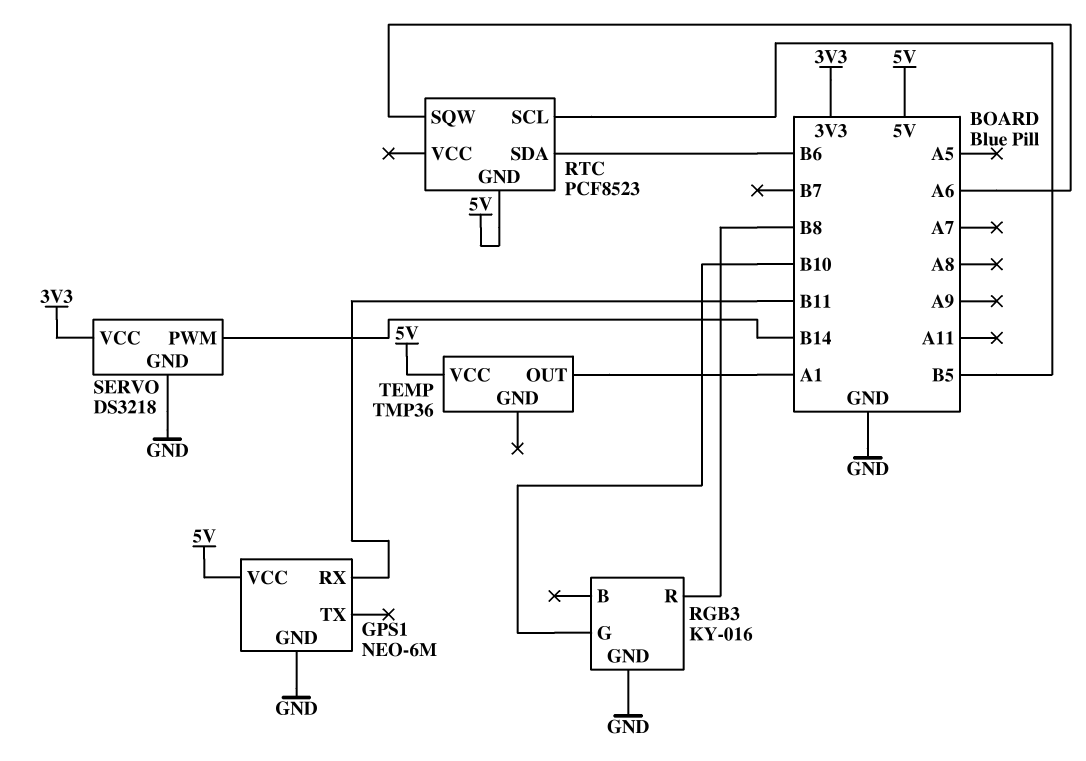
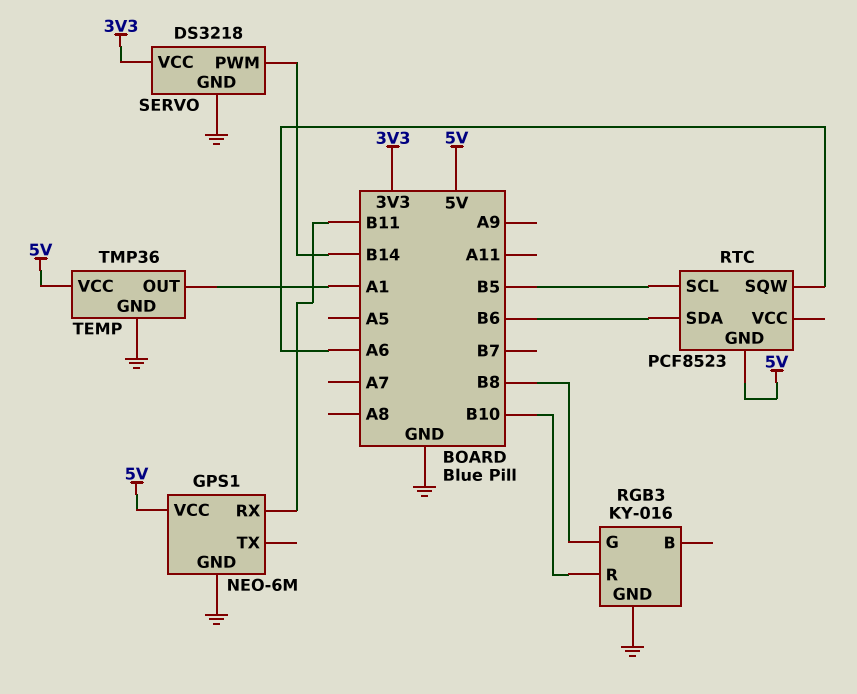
RGB3 pin G: B10 -> B8
RGB3 pin R: B8 -> B10
TEMP pin GND: none -> GND

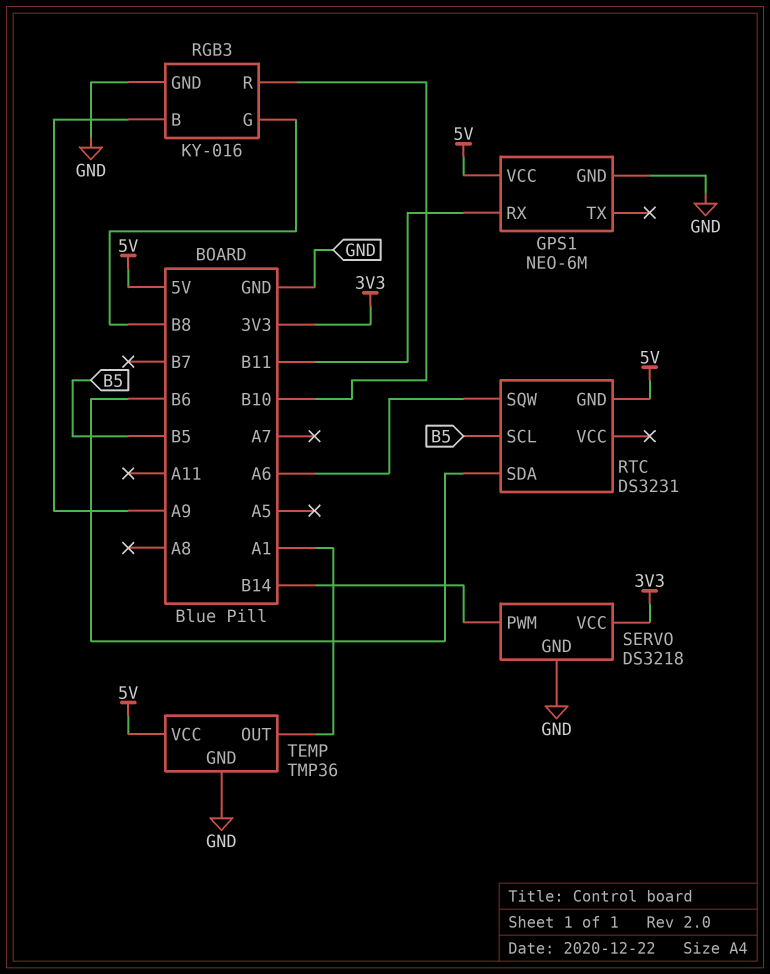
RGB3 pin B: none -> A9
RTC: PCF8523 -> DS3231

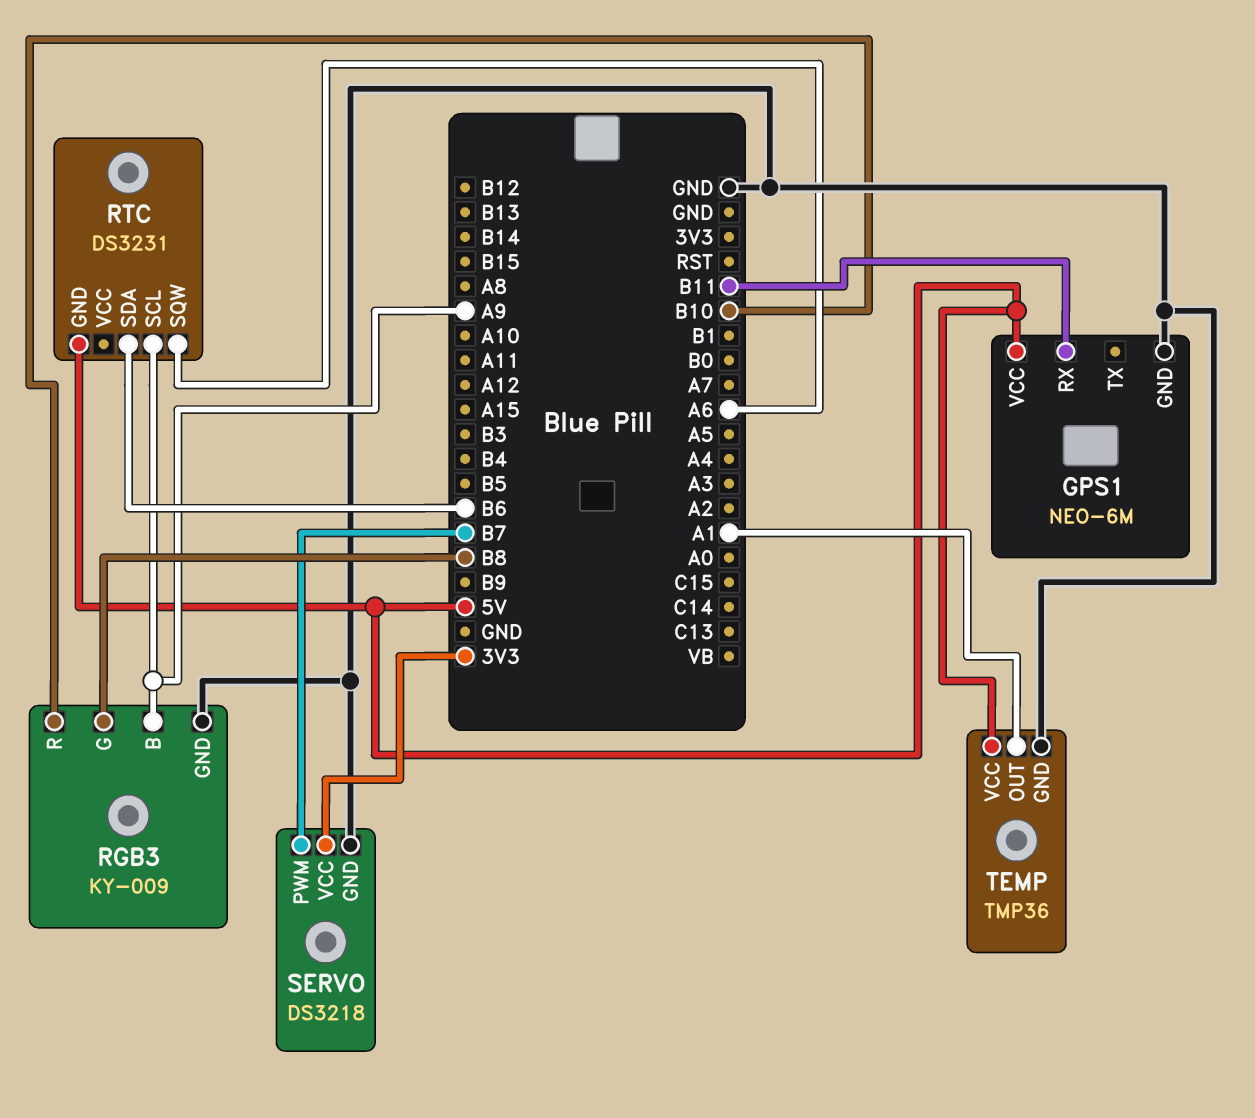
RGB3: KY-016 -> KY-009
RTC pin SCL: B5 -> A9
SERVO pin PWM: B14 -> B7

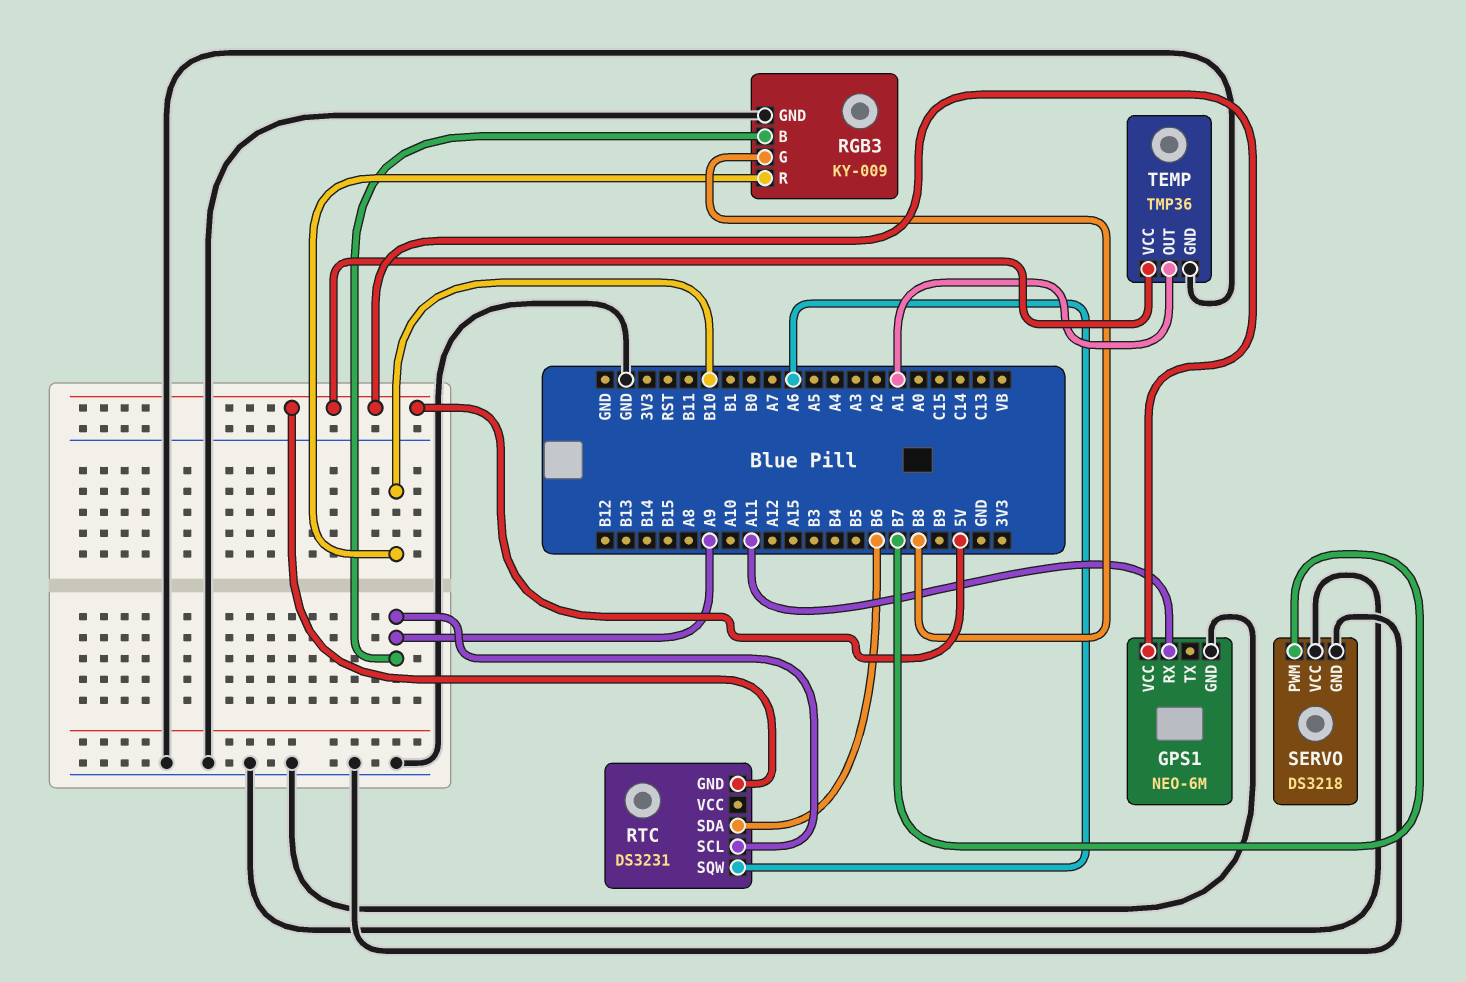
GPS1 pin RX: B11 -> A11
SERVO pin VCC: 3V3 -> GND

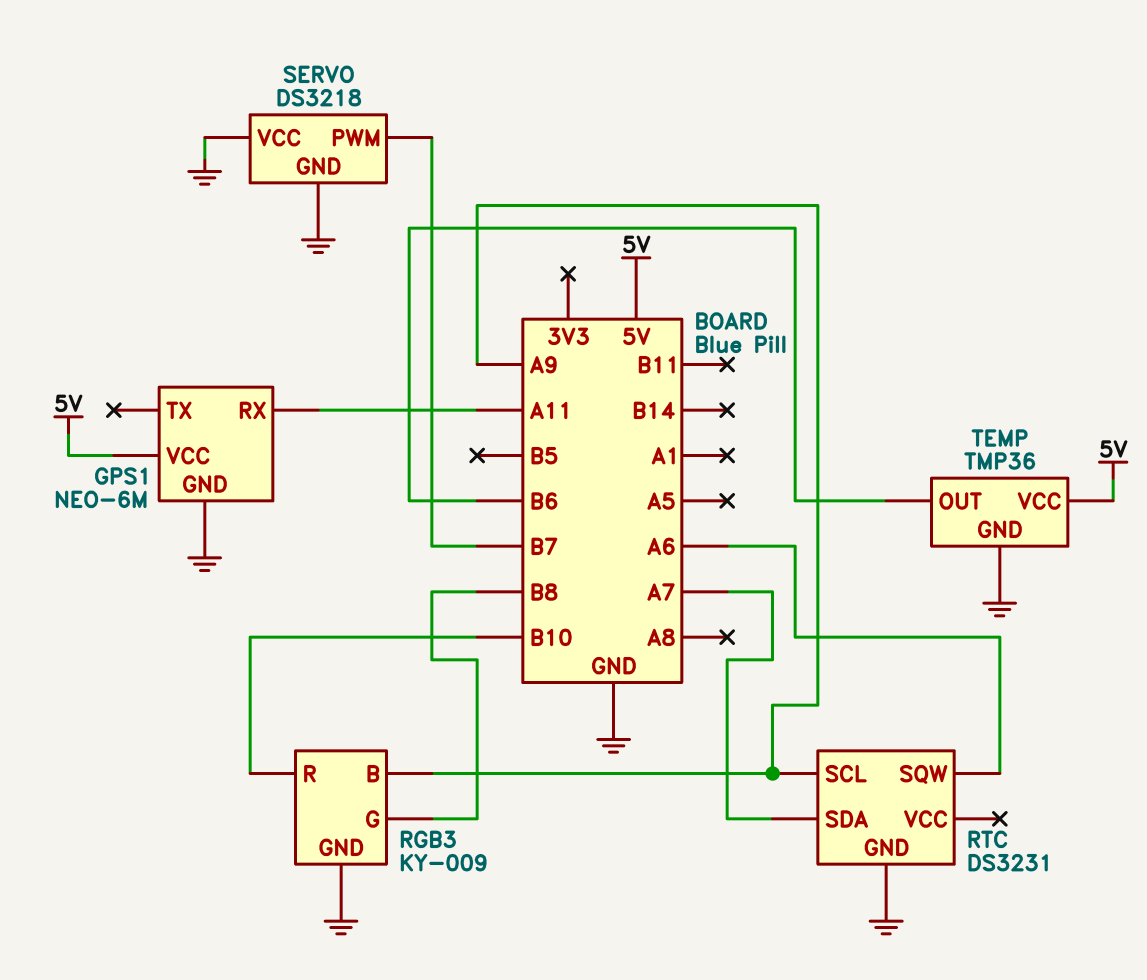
RTC pin GND: 5V -> GND
RTC pin SDA: B6 -> A7
TEMP pin OUT: A1 -> B6

